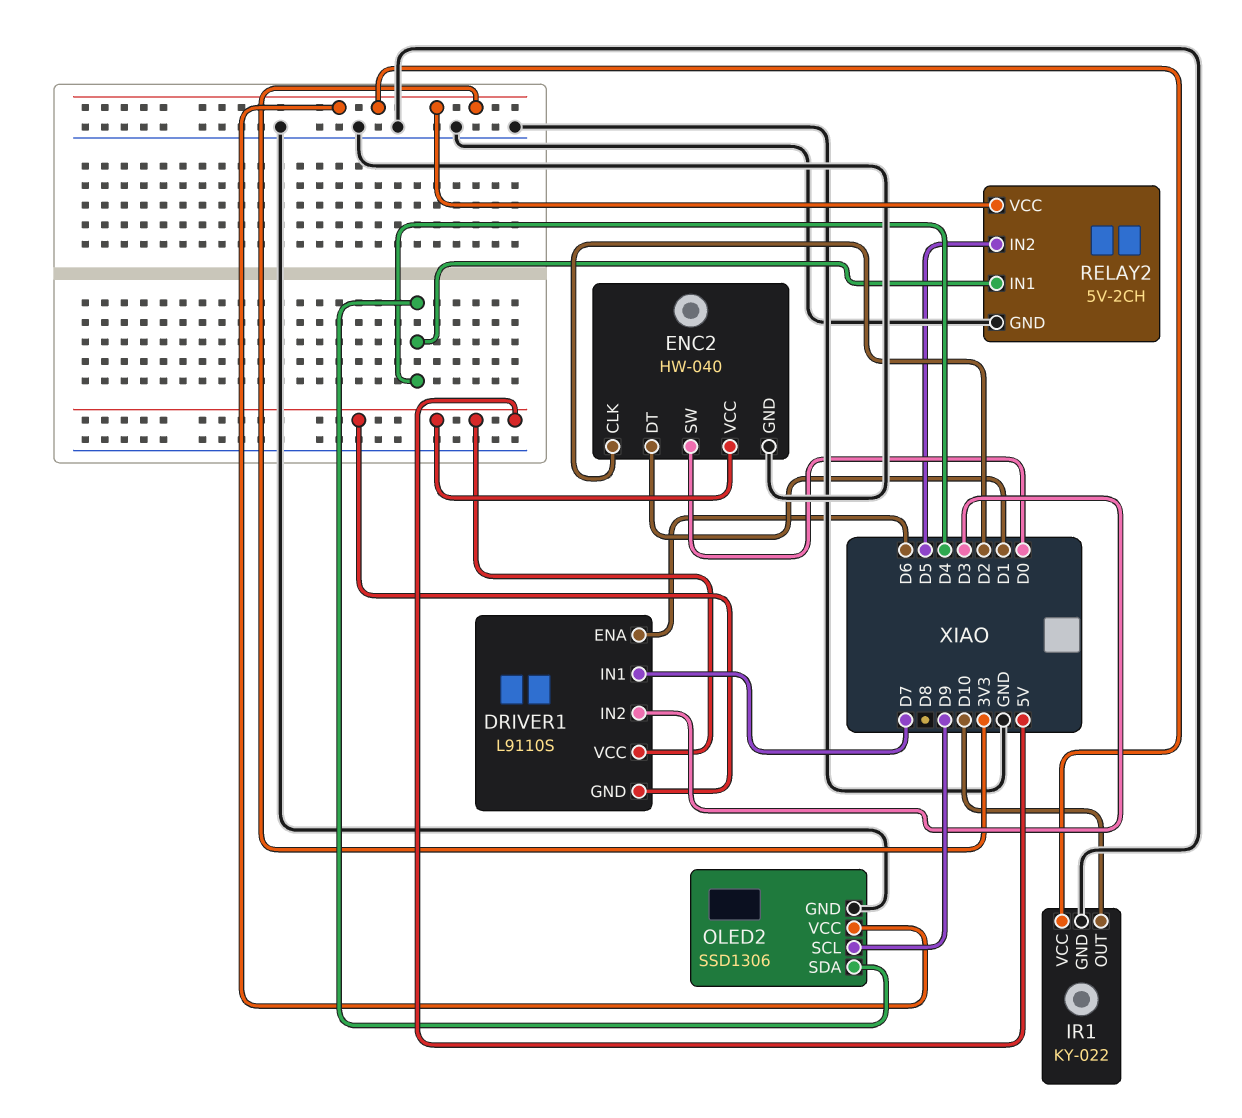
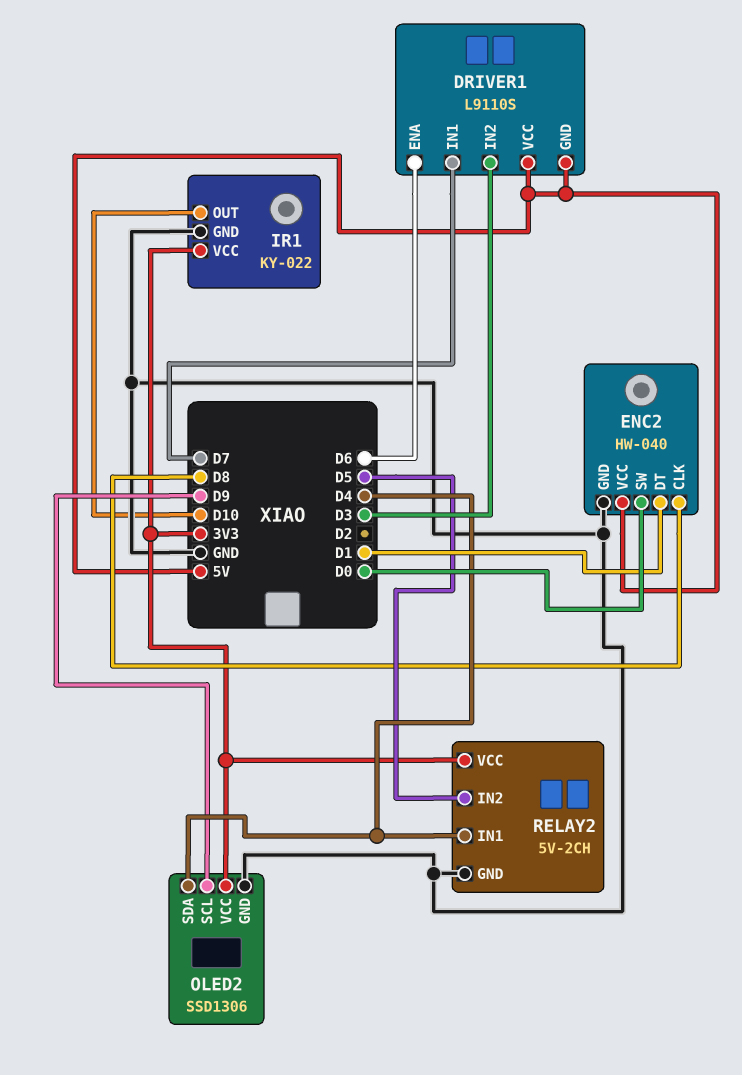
ENC2 pin CLK: D2 -> D8

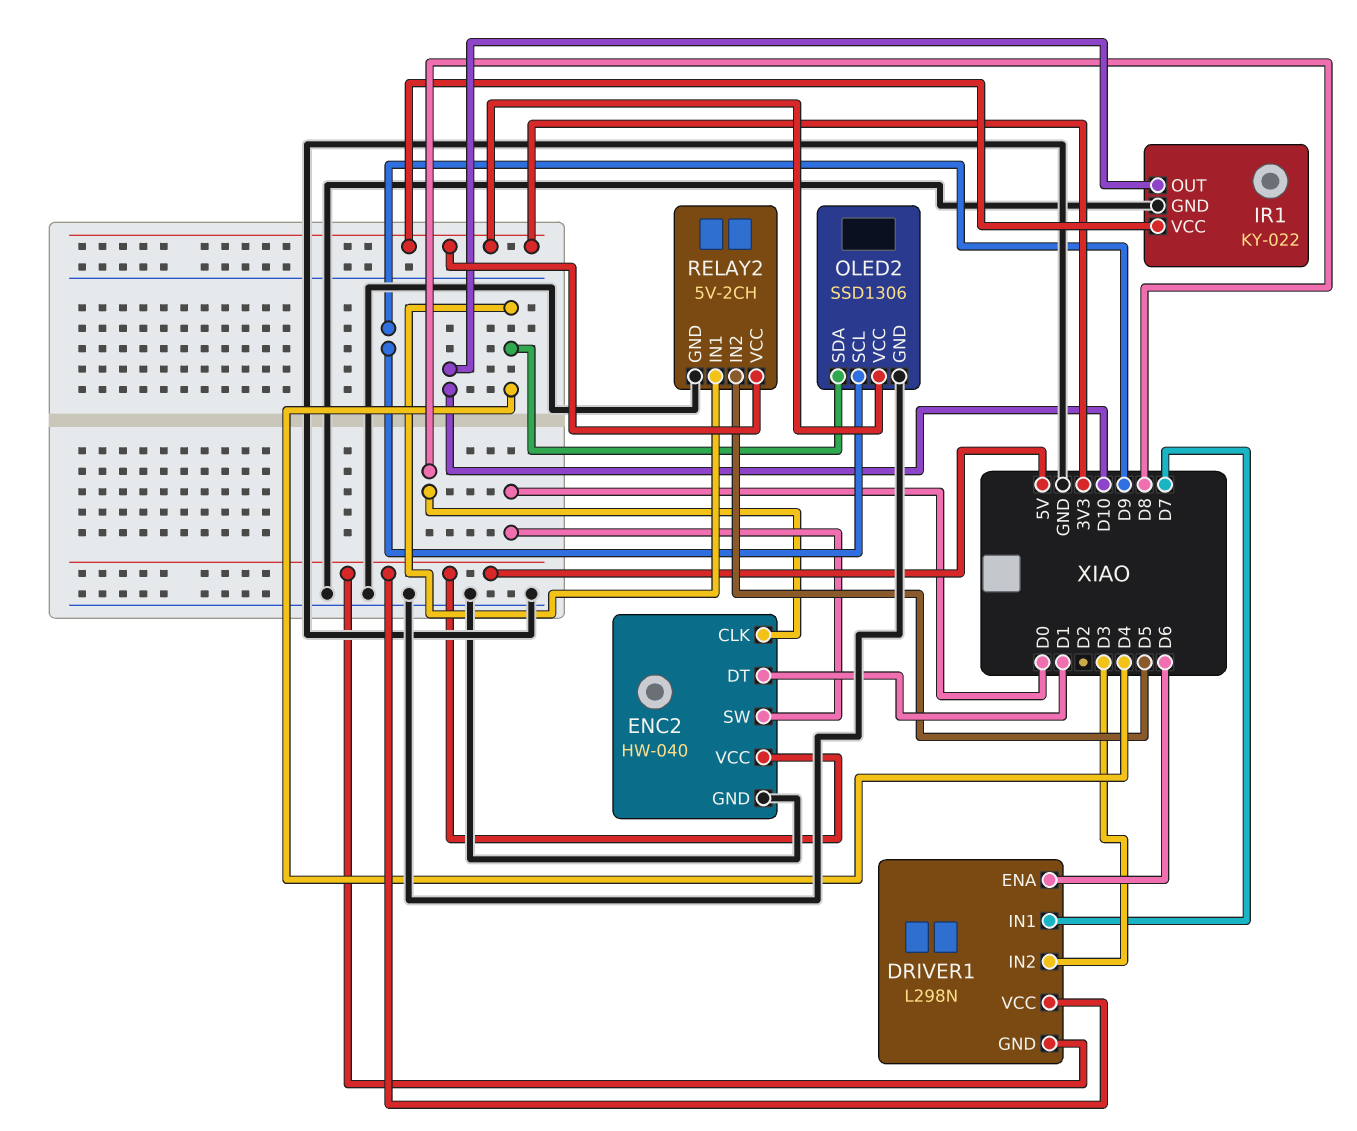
DRIVER1: L9110S -> L298N

